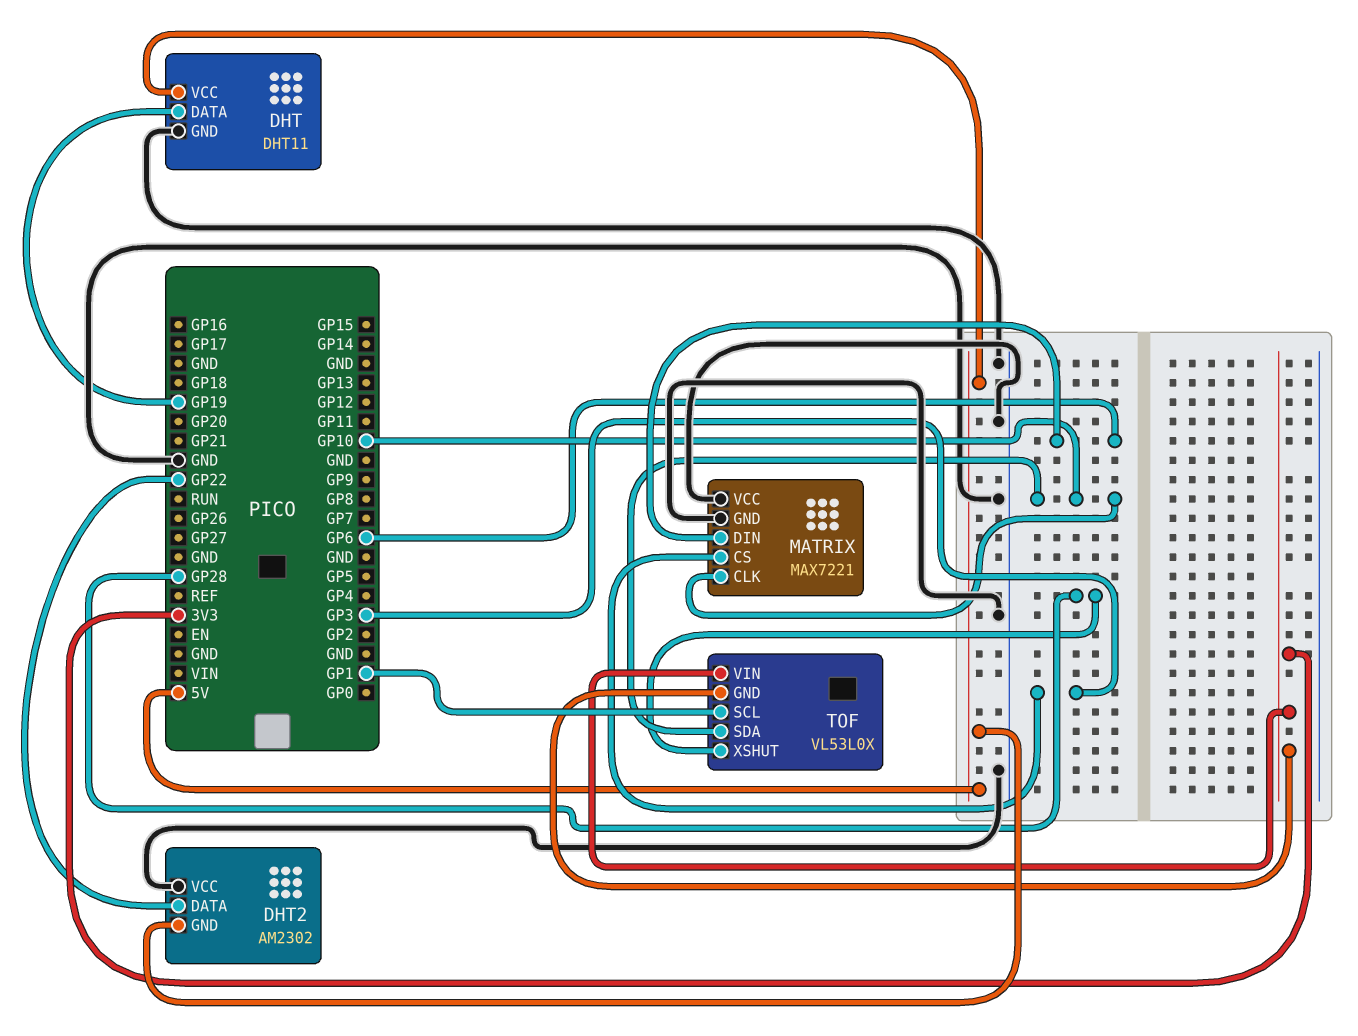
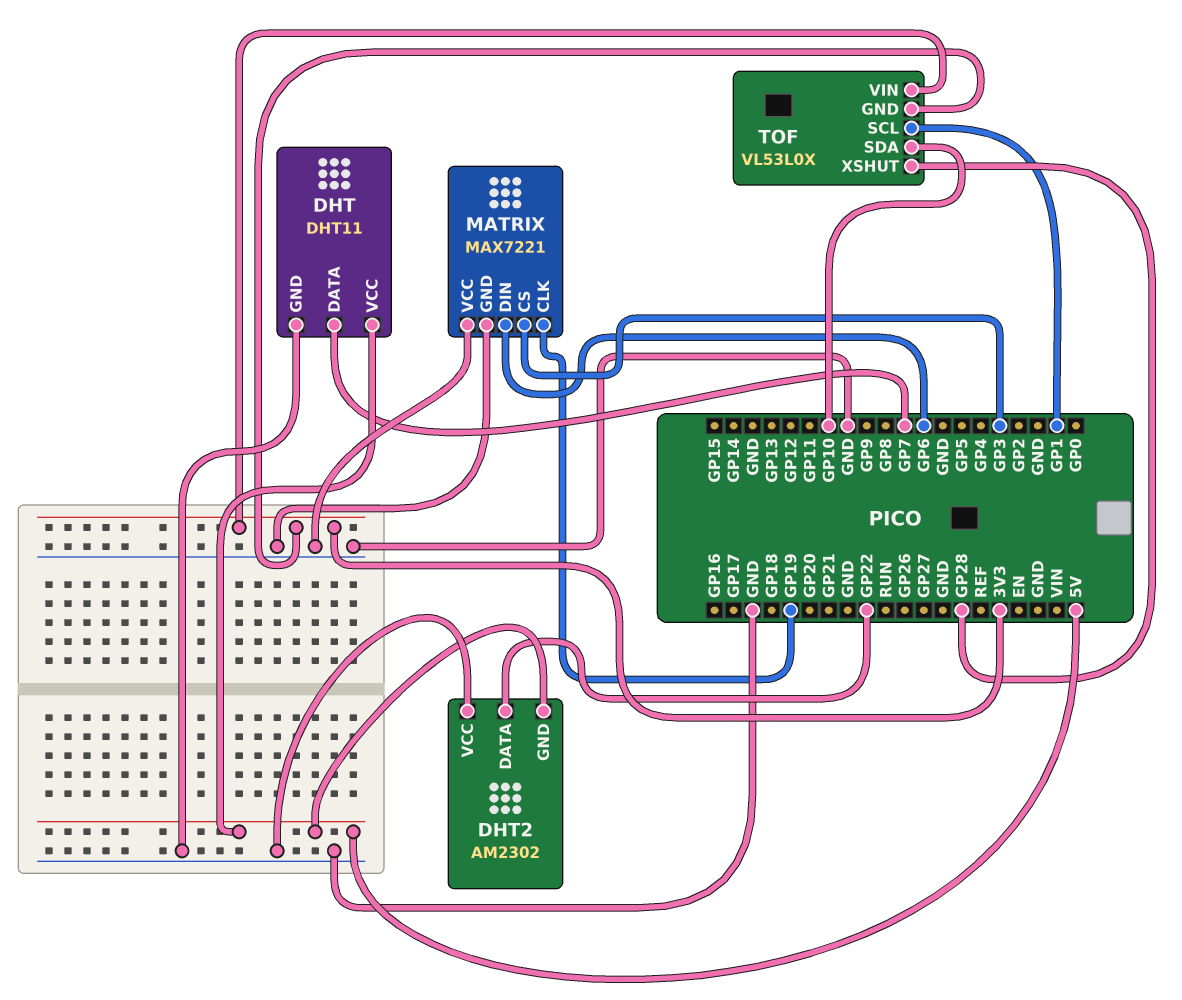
DHT pin DATA: GP19 -> GP7
MATRIX pin CLK: GP10 -> GP19

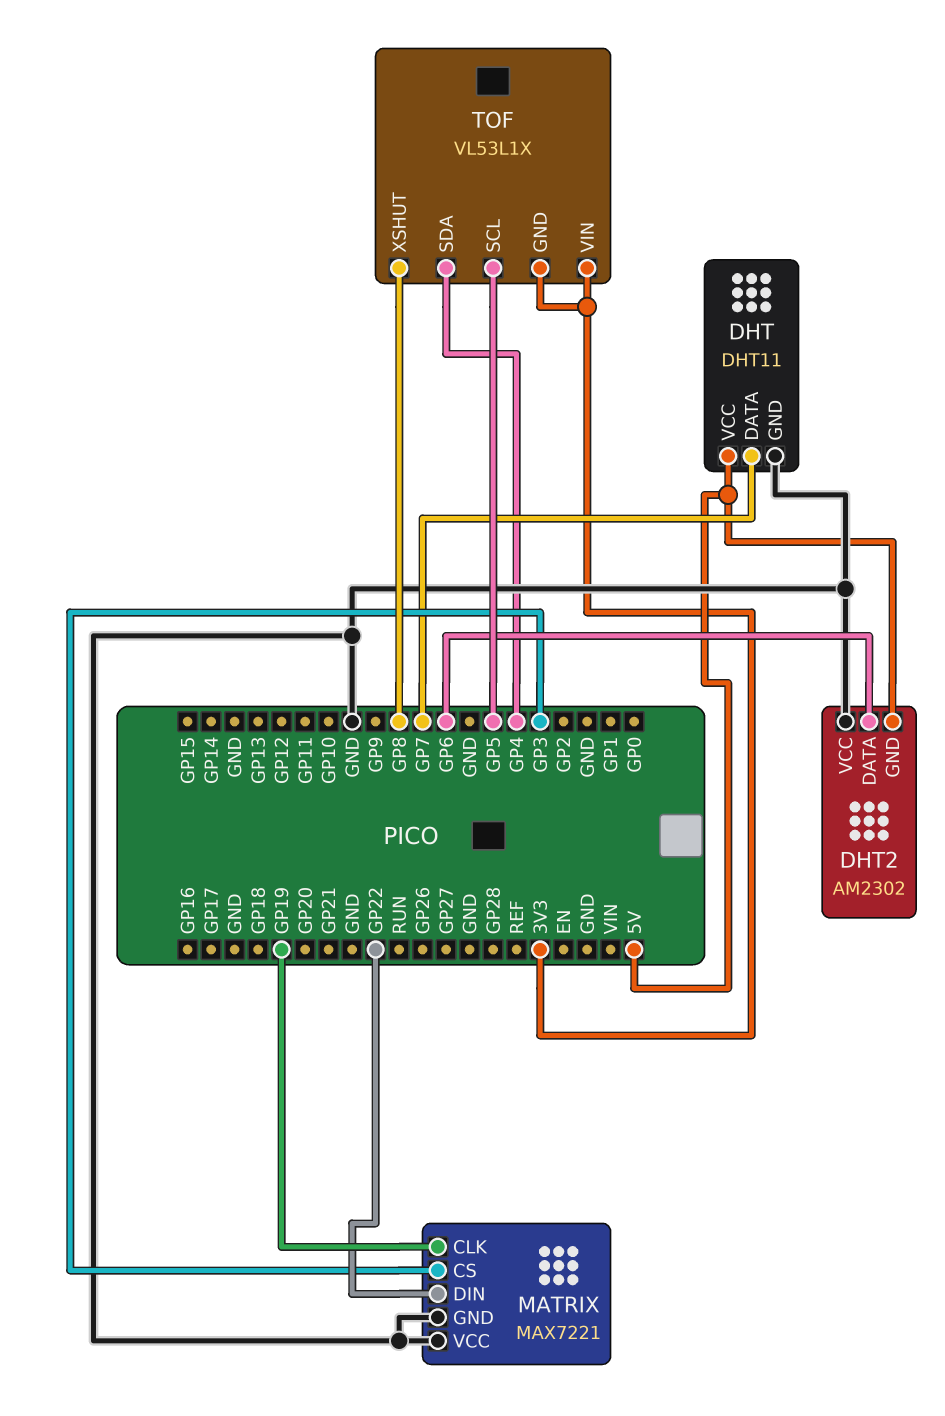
DHT2 pin DATA: GP22 -> GP6
MATRIX pin DIN: GP6 -> GP22
TOF: VL53L0X -> VL53L1X
TOF pin SCL: GP1 -> GP5
TOF pin SDA: GP10 -> GP4
TOF pin XSHUT: GP28 -> GP8

